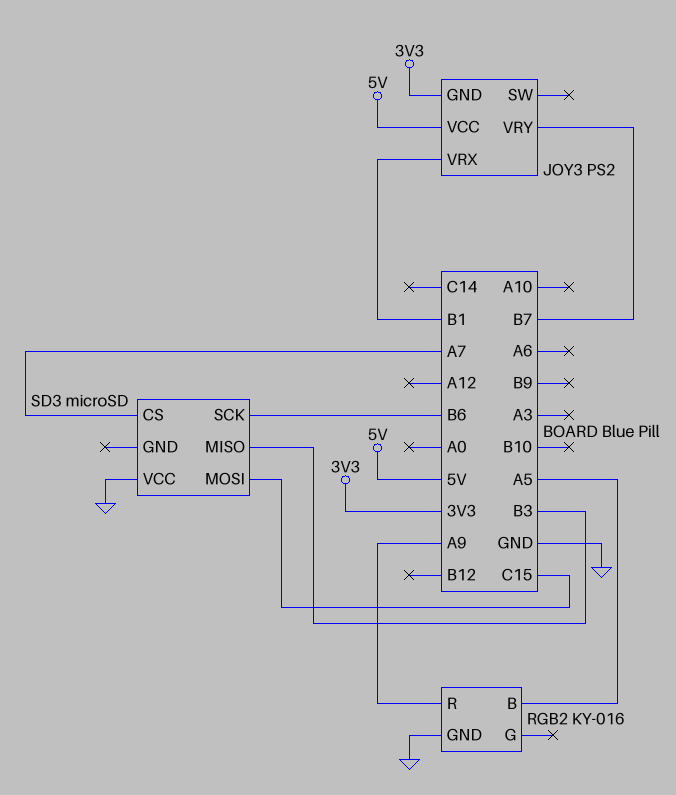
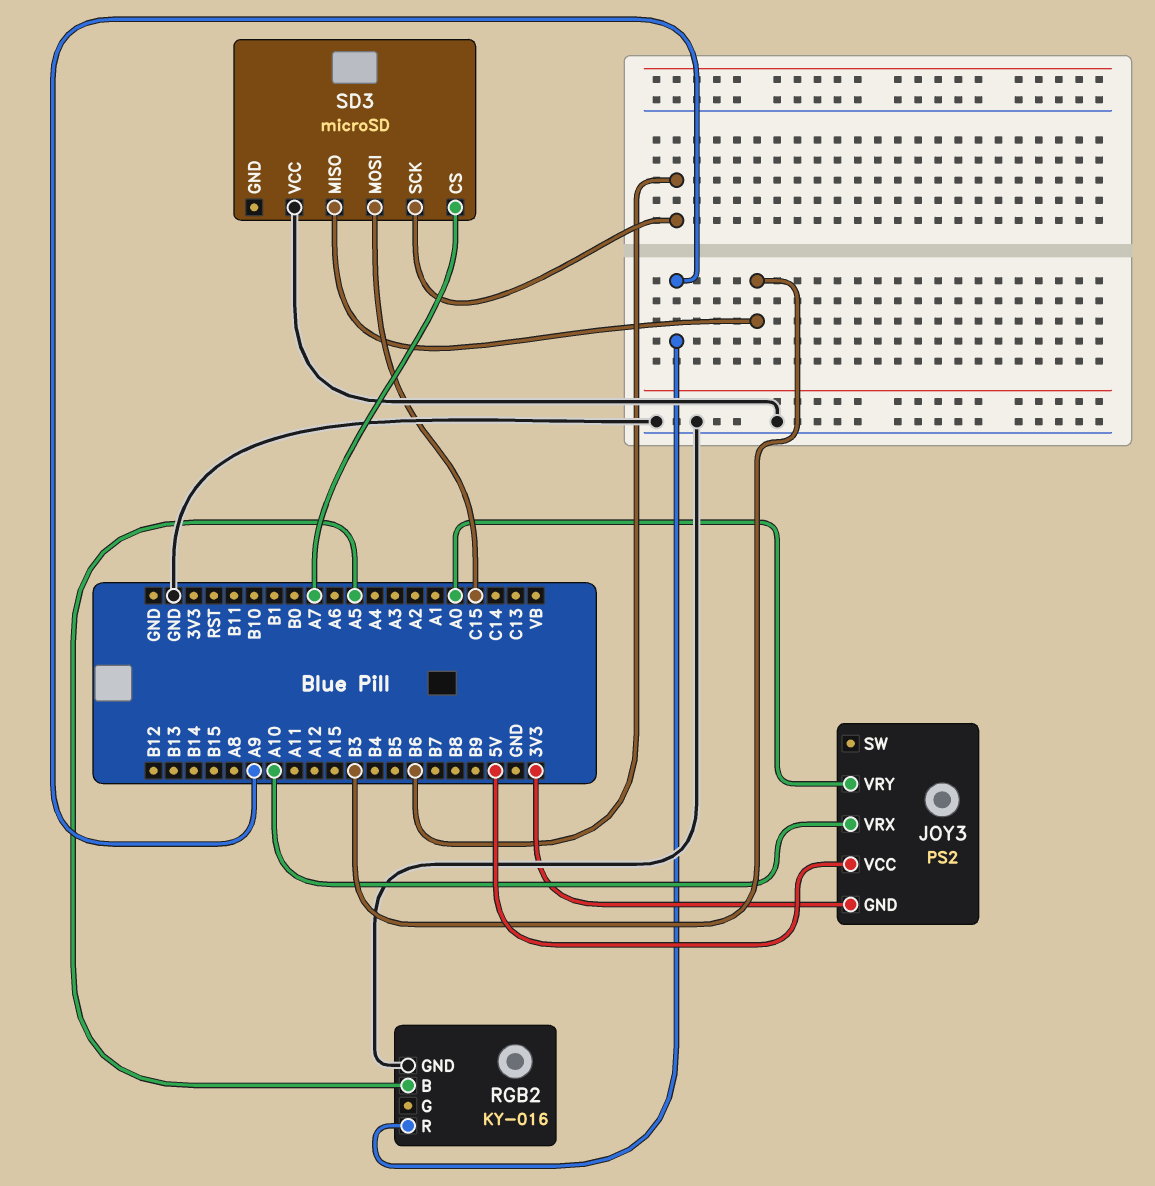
JOY3 pin VRX: B1 -> A10
JOY3 pin VRY: B7 -> A0

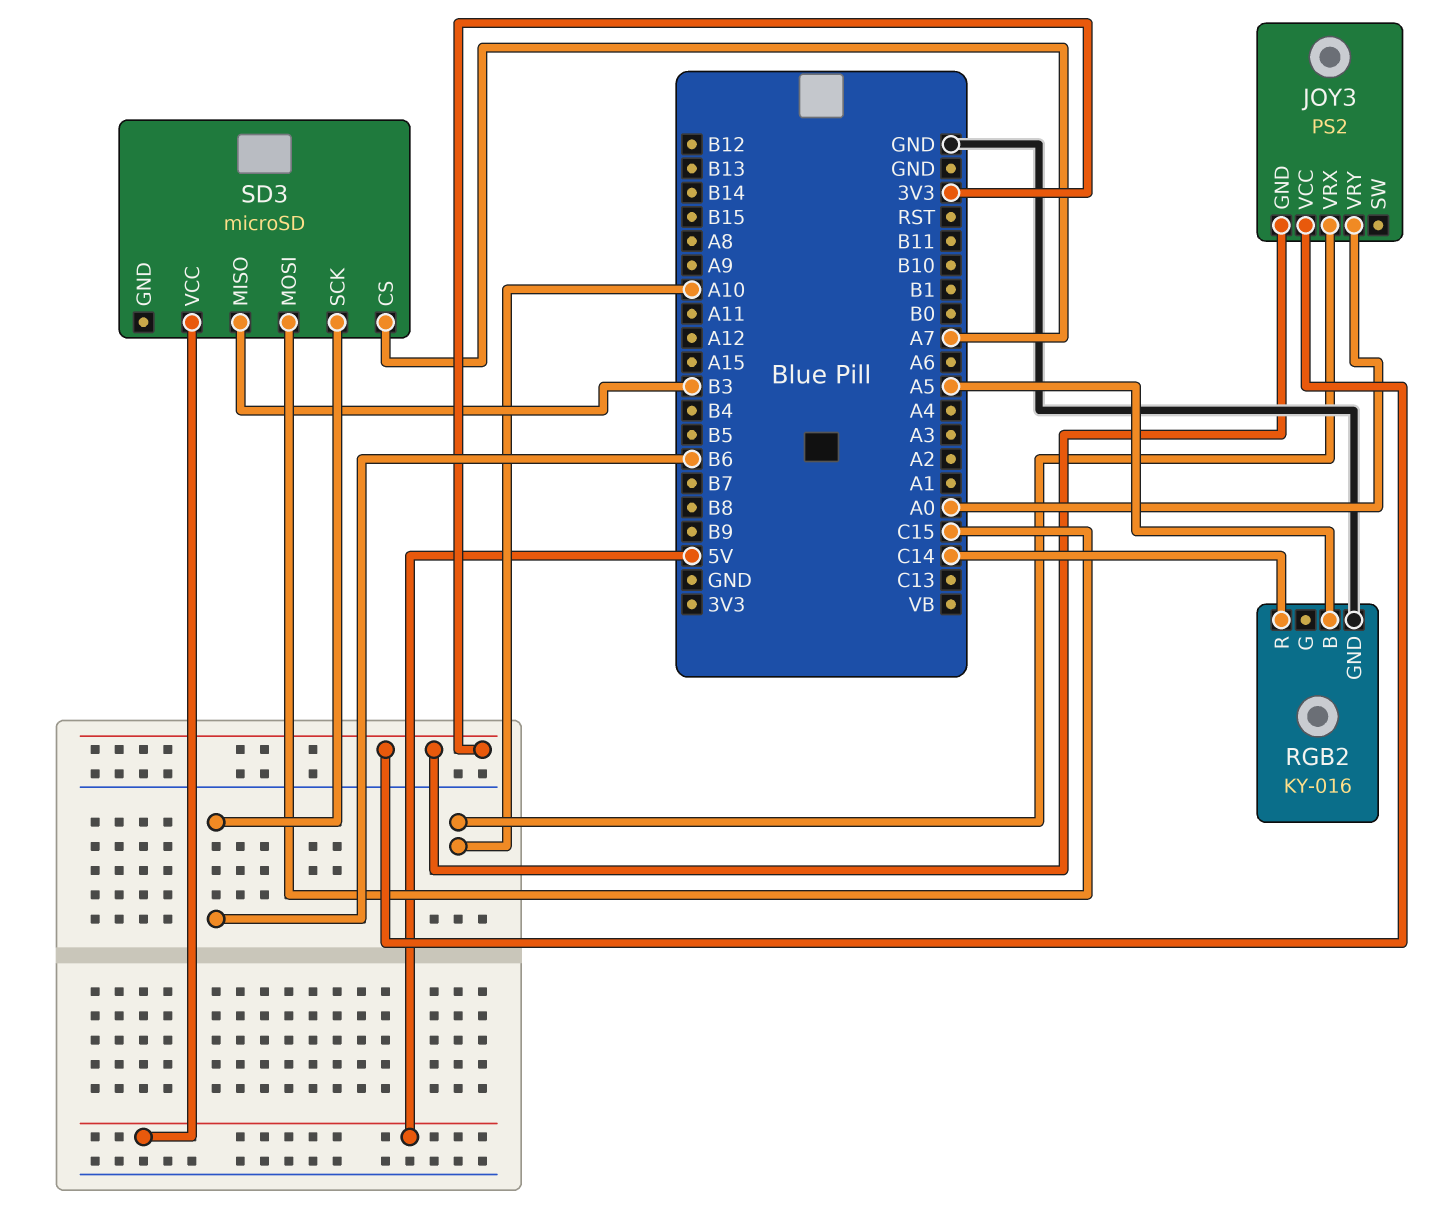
JOY3 pin VCC: 5V -> 3V3
RGB2 pin R: A9 -> C14
SD3 pin VCC: GND -> 5V

